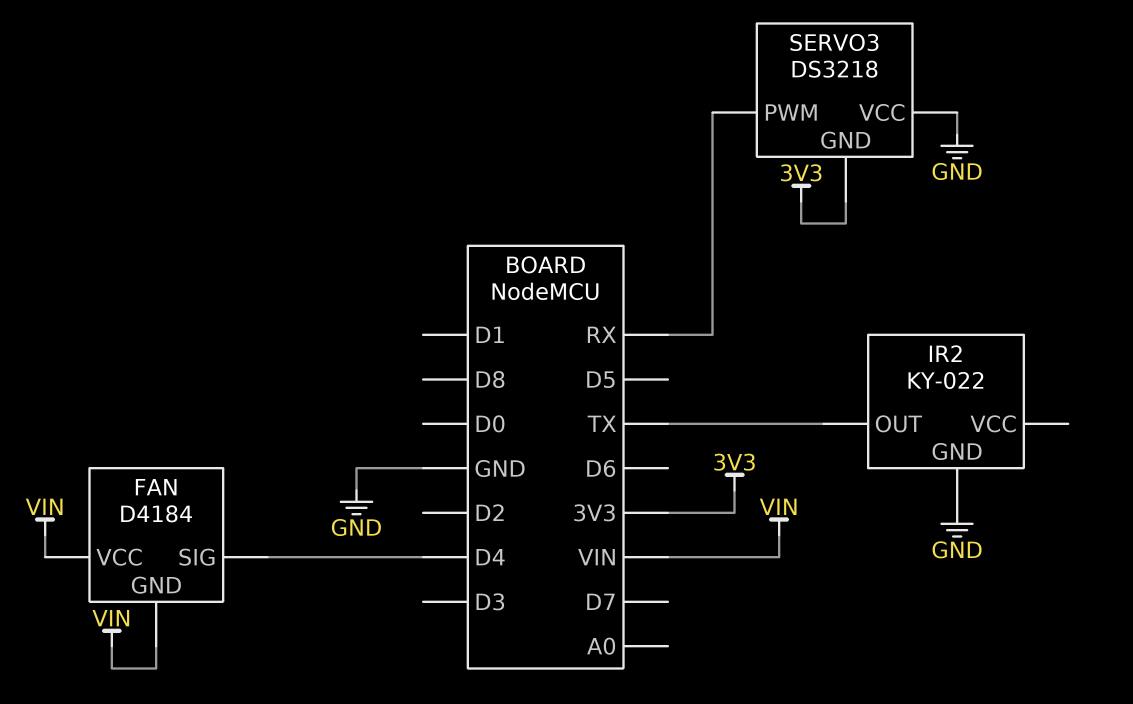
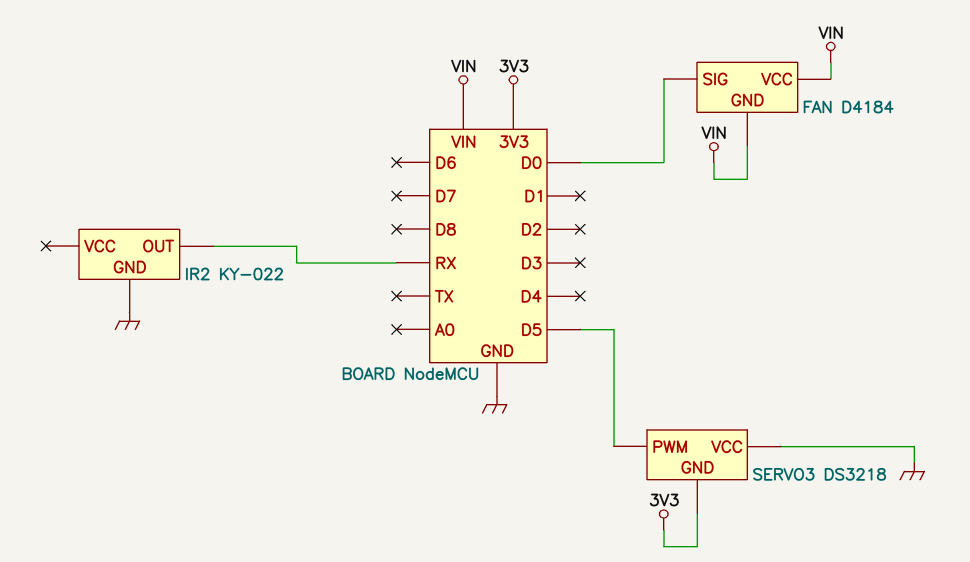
FAN pin SIG: D4 -> D0
IR2 pin OUT: TX -> RX
SERVO3 pin PWM: RX -> D5

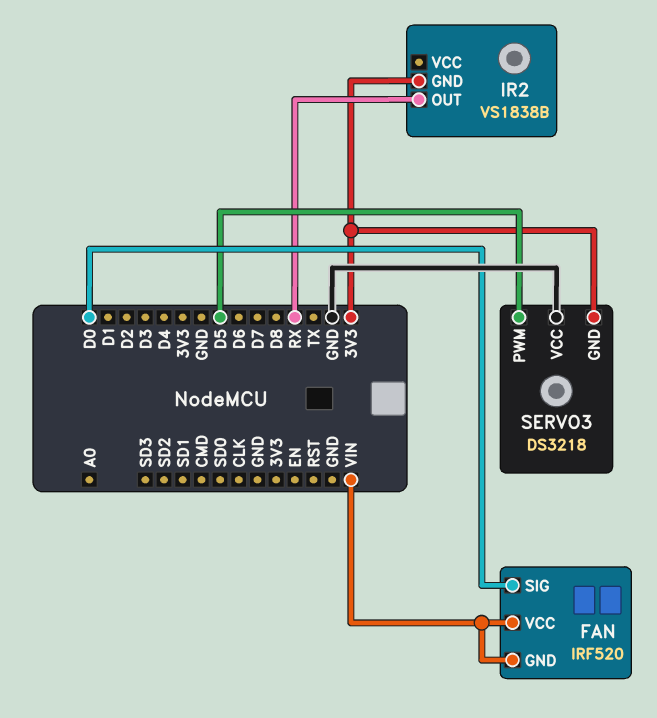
FAN: D4184 -> IRF520
IR2: KY-022 -> VS1838B
IR2 pin GND: GND -> 3V3

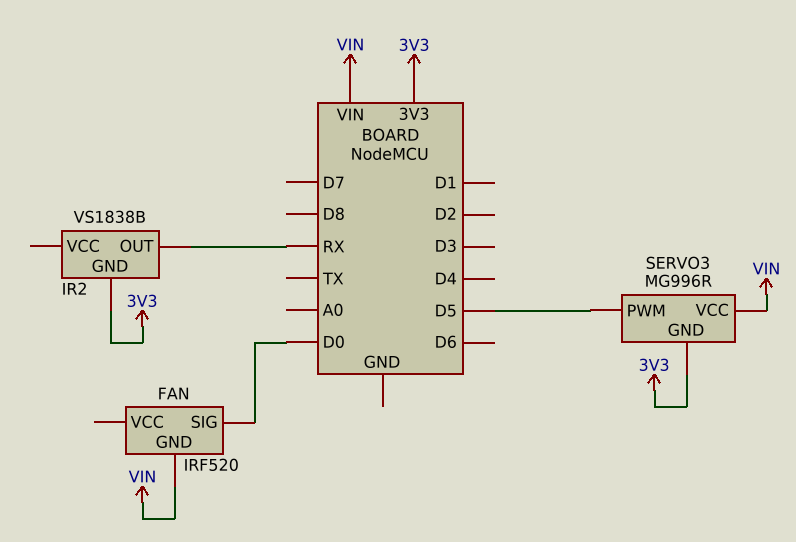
FAN pin VCC: VIN -> none
SERVO3: DS3218 -> MG996R
SERVO3 pin VCC: GND -> VIN

